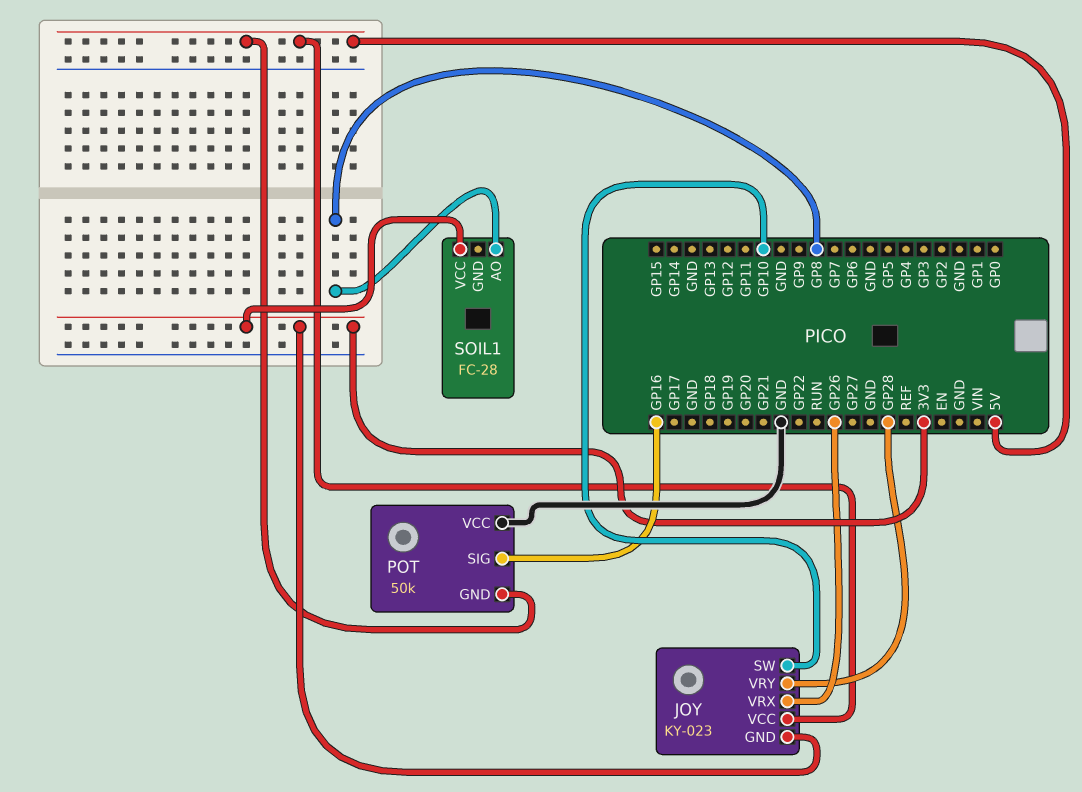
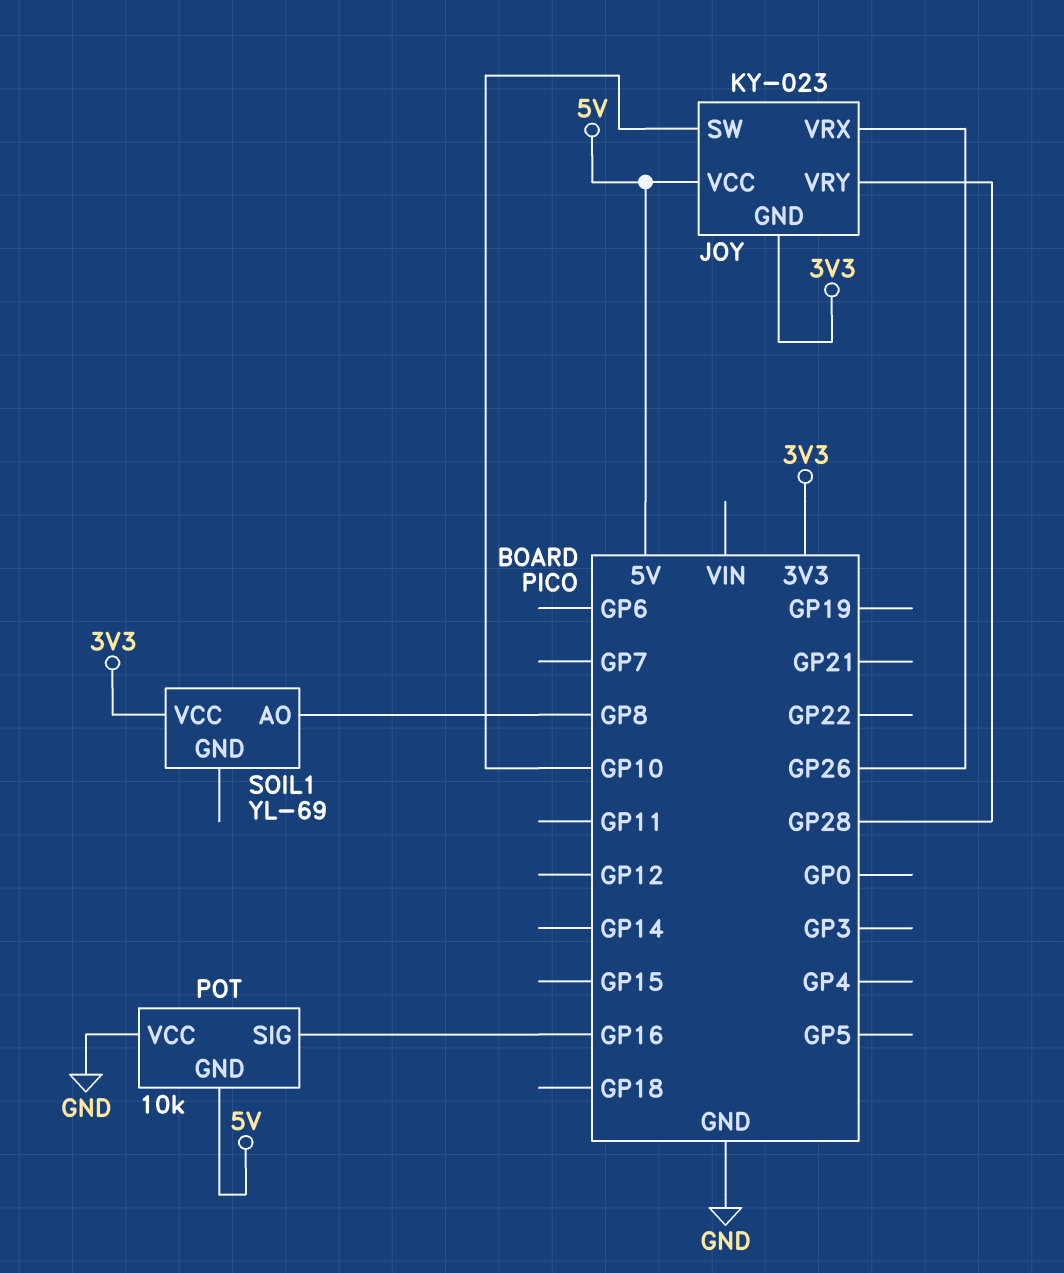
POT: 50k -> 10k
SOIL1: FC-28 -> YL-69

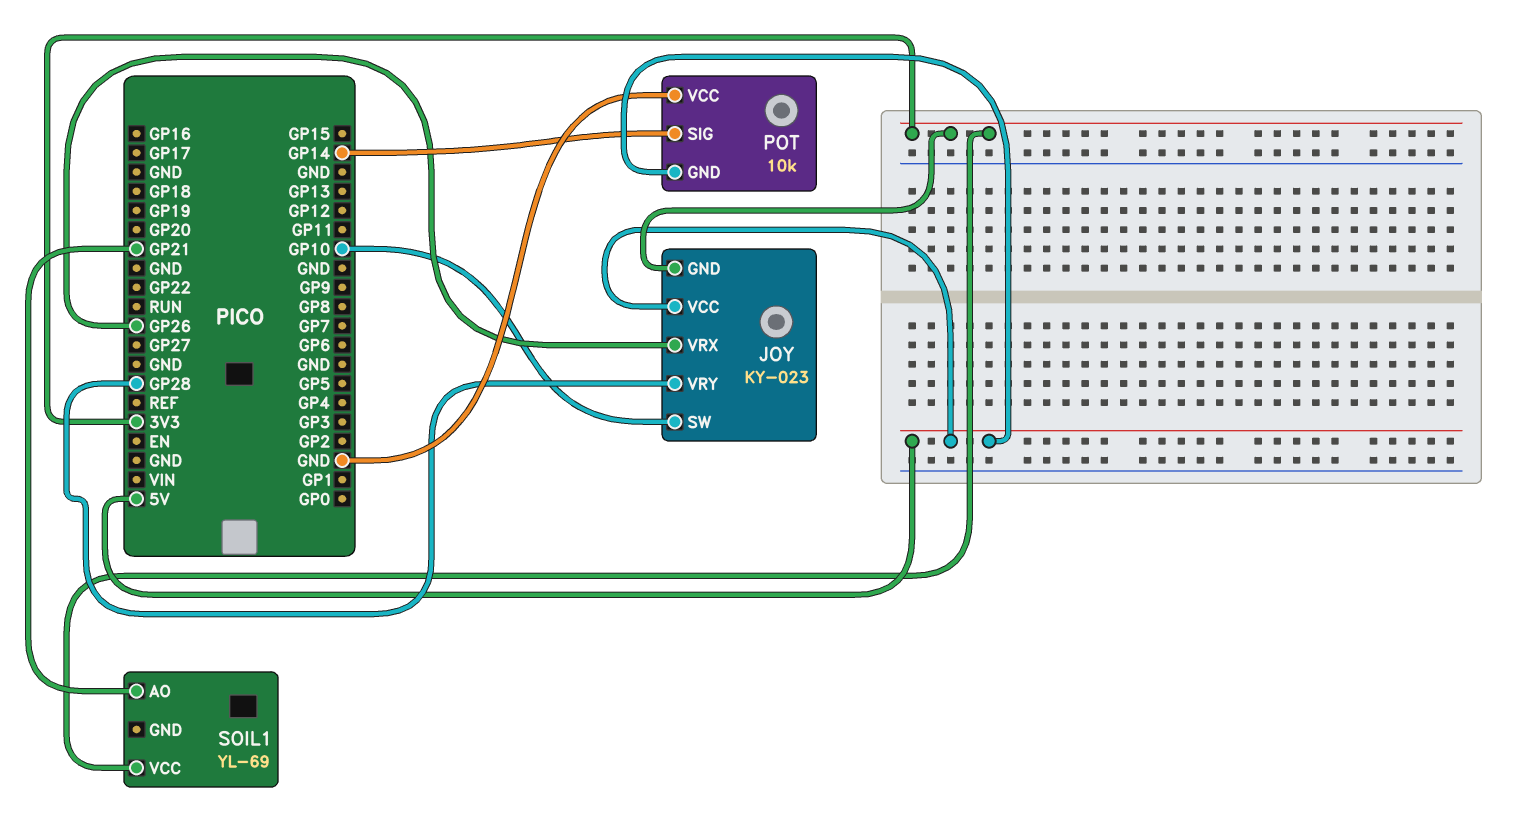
POT pin SIG: GP16 -> GP14
SOIL1 pin AO: GP8 -> GP21

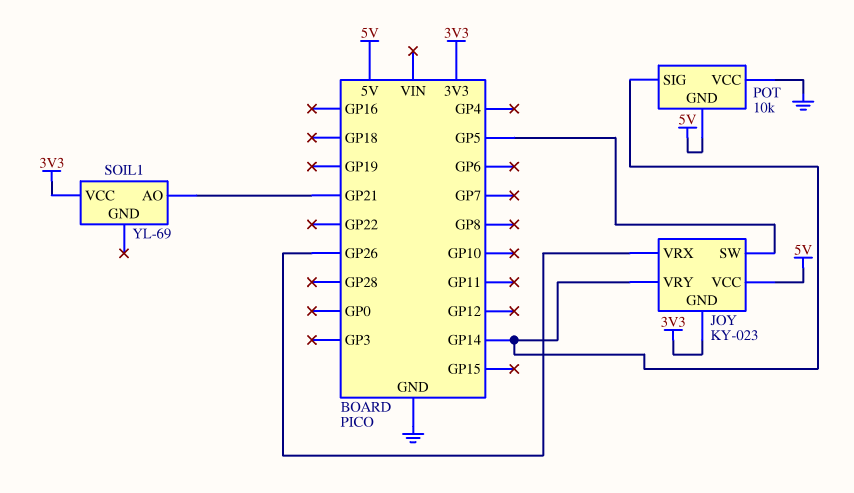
JOY pin SW: GP10 -> GP5
JOY pin VRY: GP28 -> GP14

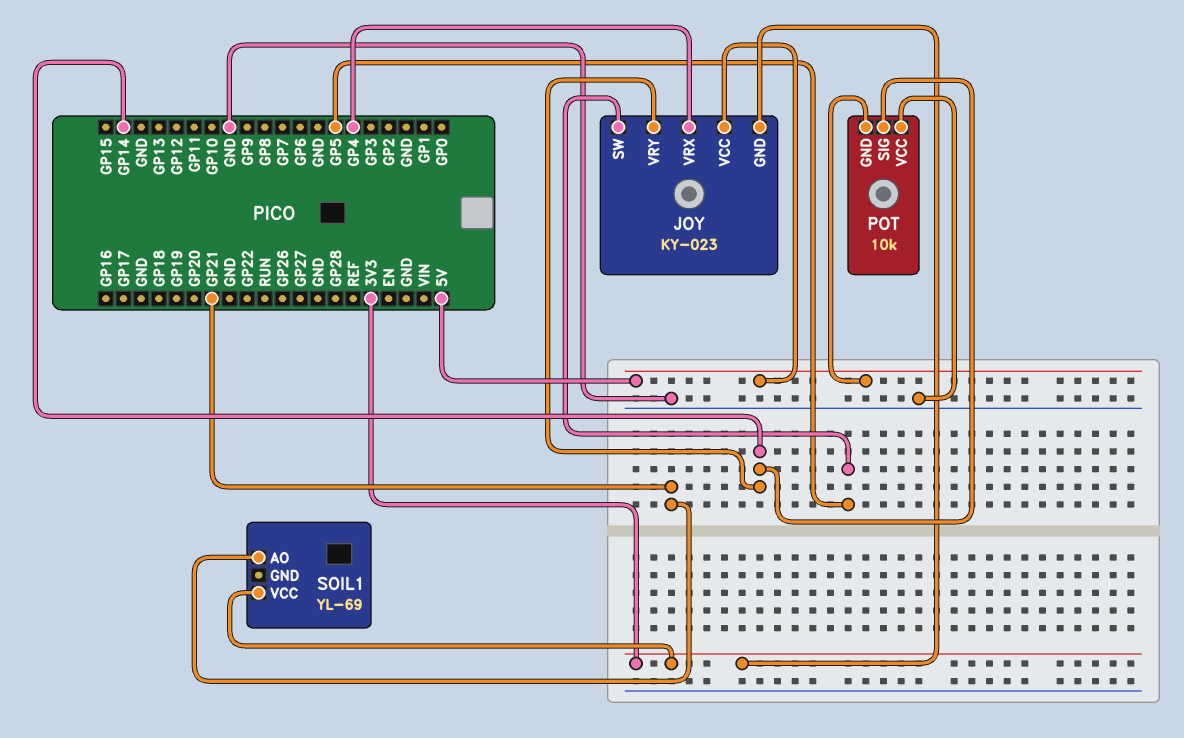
JOY pin VRX: GP26 -> GP4

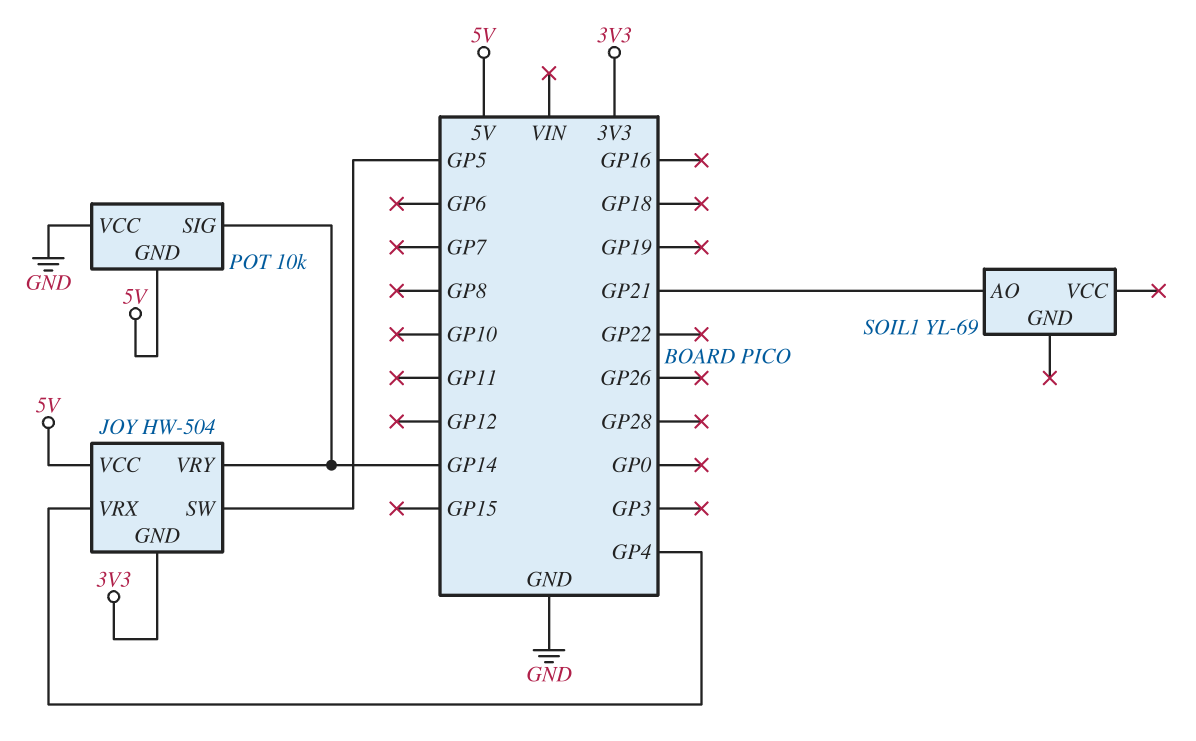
JOY: KY-023 -> HW-504
SOIL1 pin VCC: 3V3 -> none

